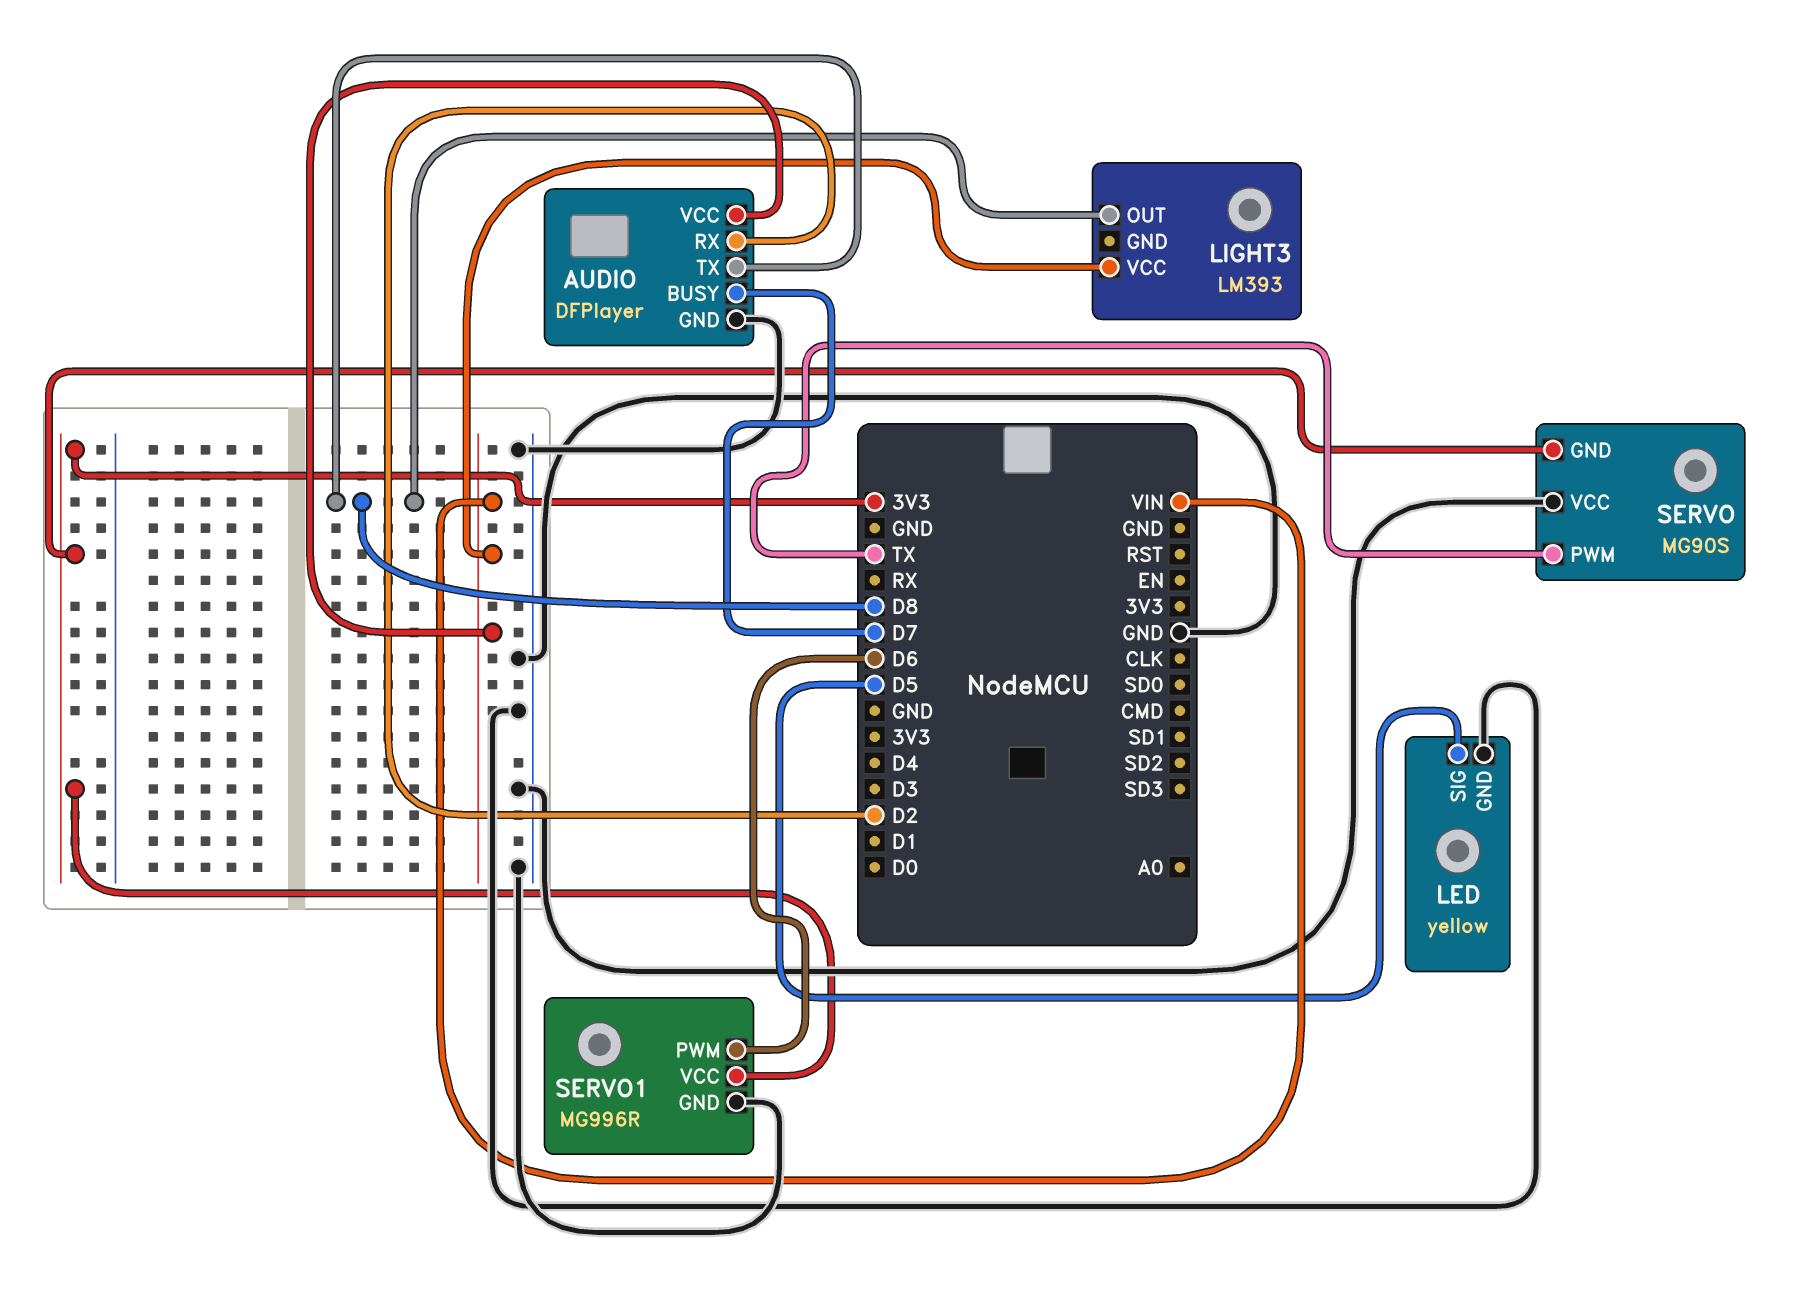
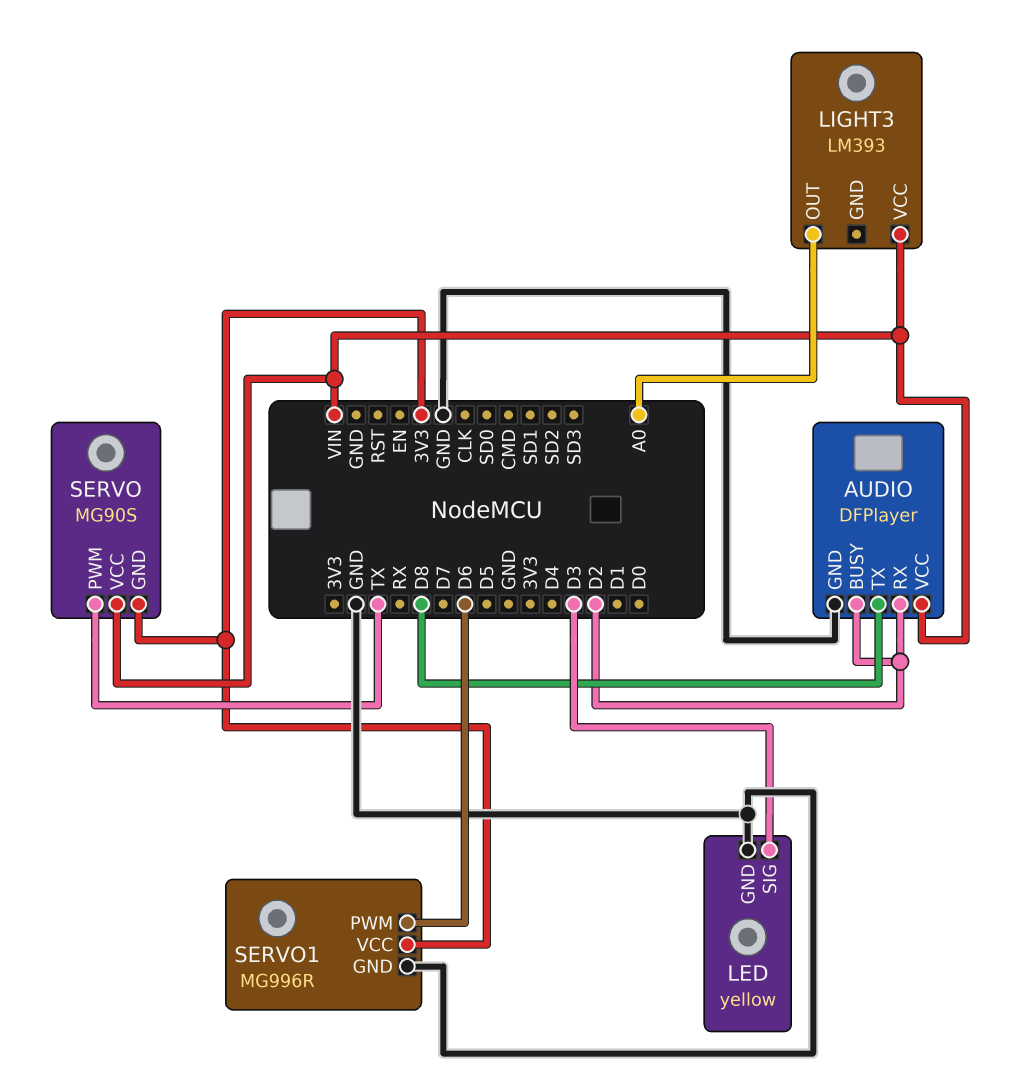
AUDIO pin BUSY: D7 -> D2
LED pin SIG: D5 -> D3
LIGHT3 pin OUT: D8 -> A0
SERVO pin VCC: GND -> VIN

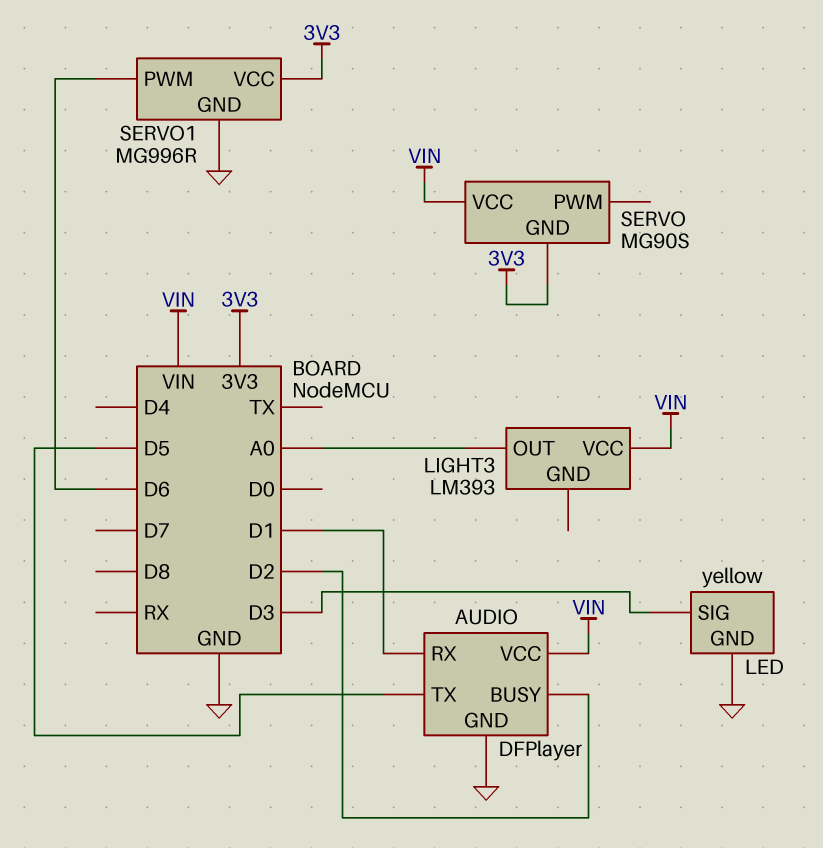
AUDIO pin RX: D2 -> D1
AUDIO pin TX: D8 -> D5
SERVO pin PWM: TX -> none

